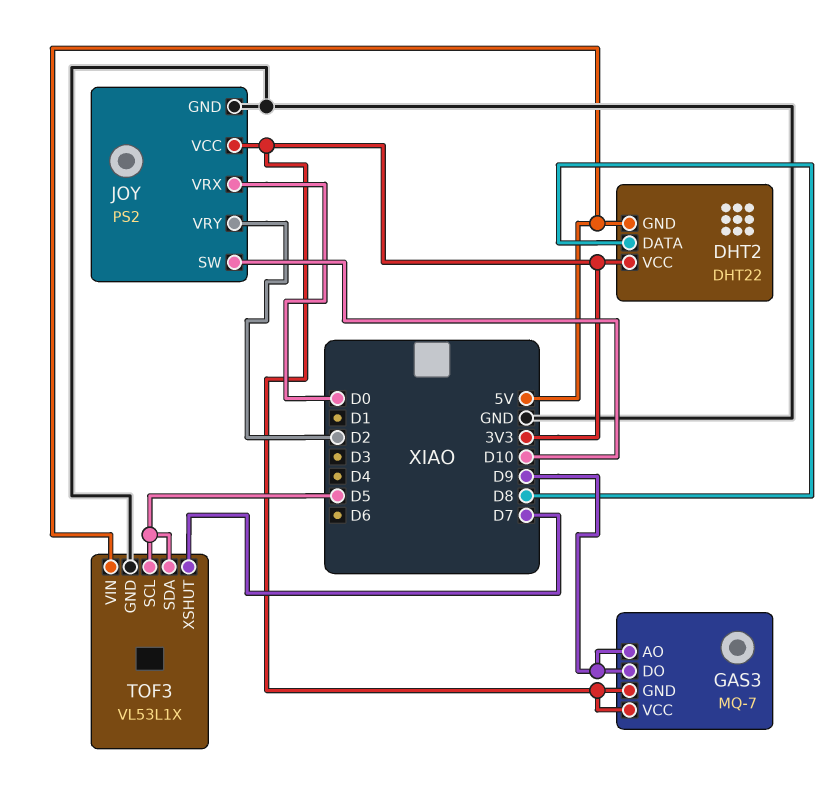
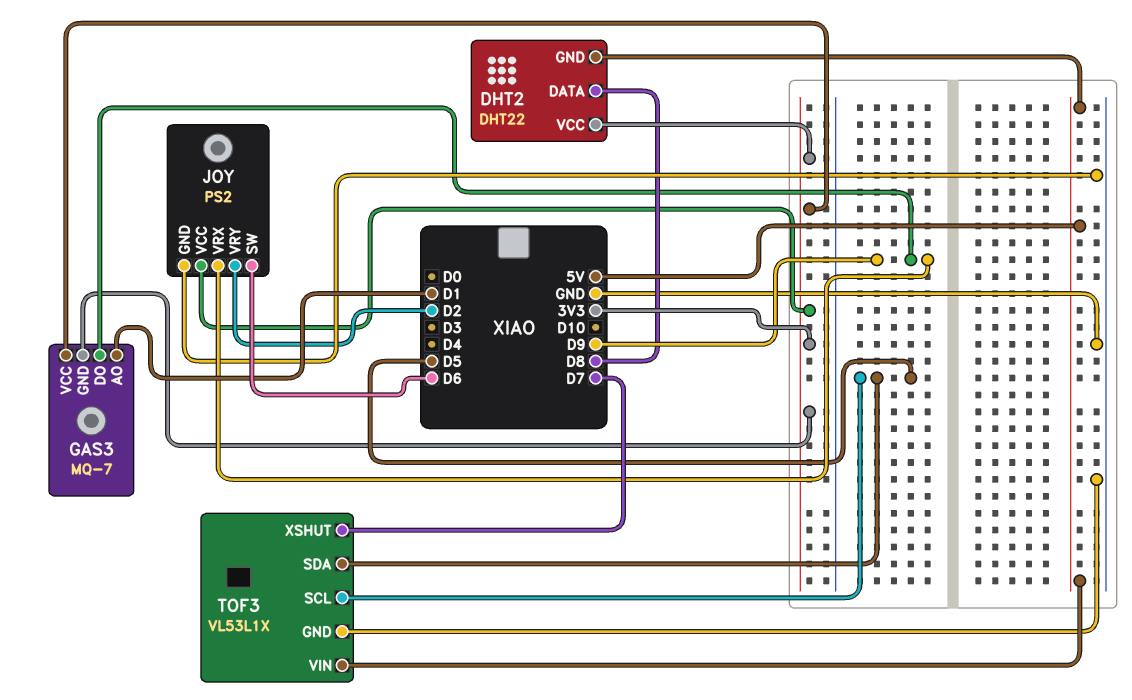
GAS3 pin AO: D9 -> D1
JOY pin SW: D10 -> D6
JOY pin VRX: D0 -> D9

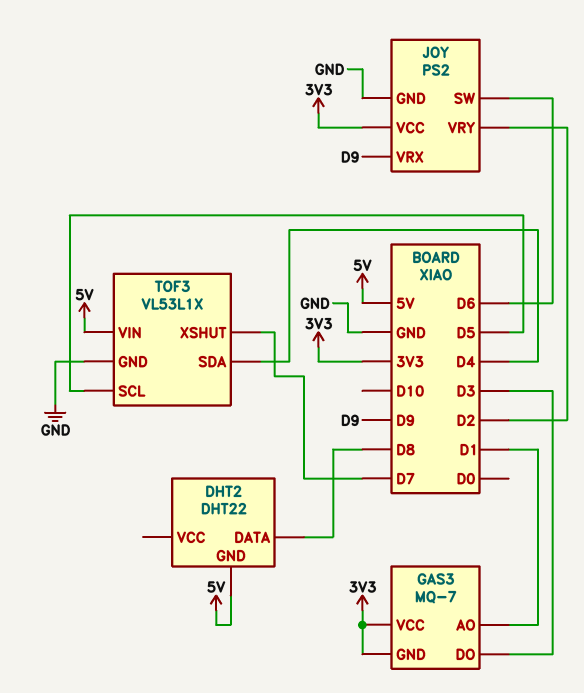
DHT2 pin VCC: 3V3 -> none
GAS3 pin DO: D9 -> D3
TOF3 pin SDA: D5 -> D4

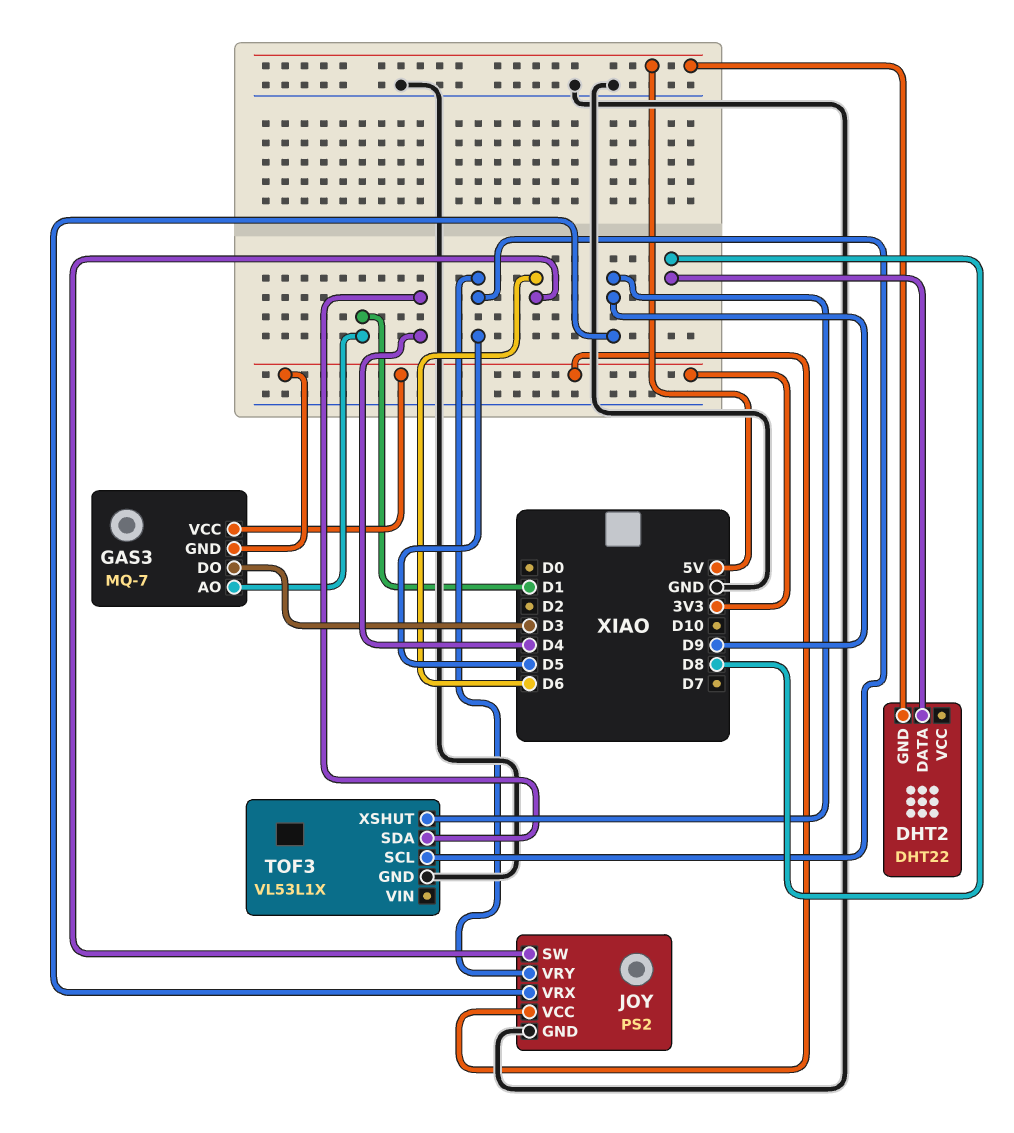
JOY pin VRY: D2 -> D5
TOF3 pin VIN: 5V -> none
TOF3 pin XSHUT: D7 -> D9

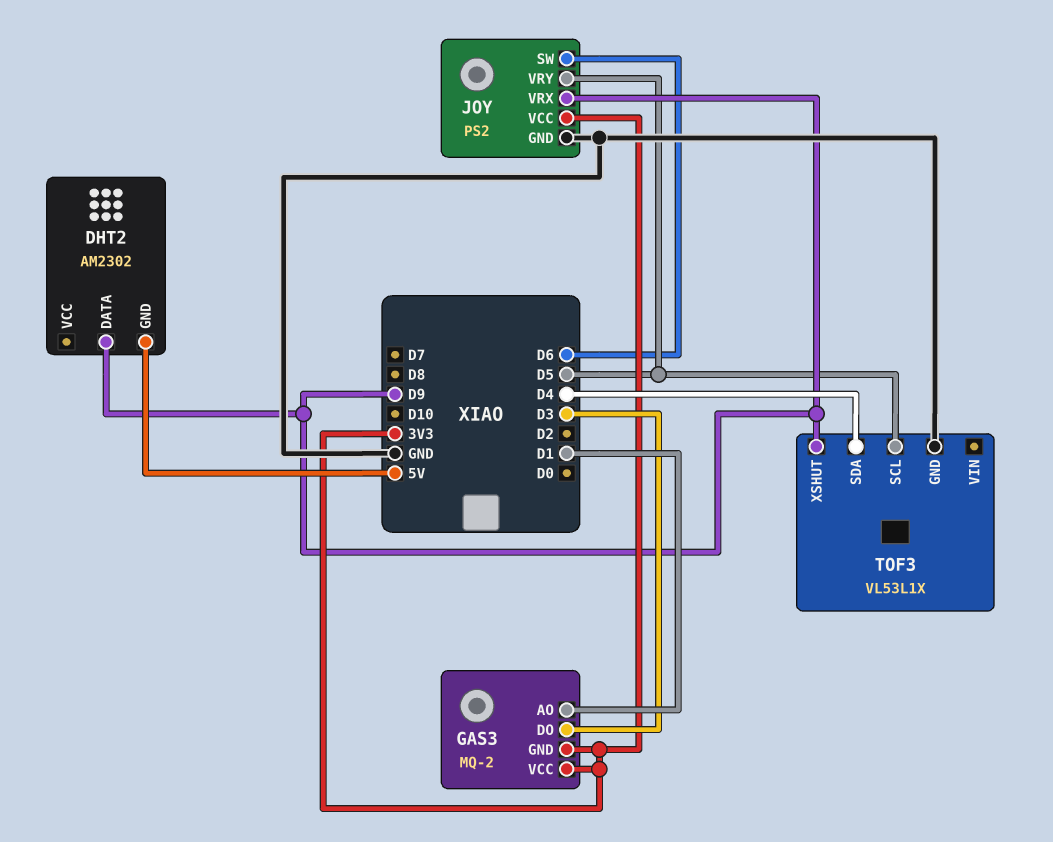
DHT2: DHT22 -> AM2302
DHT2 pin DATA: D8 -> D9
GAS3: MQ-7 -> MQ-2

